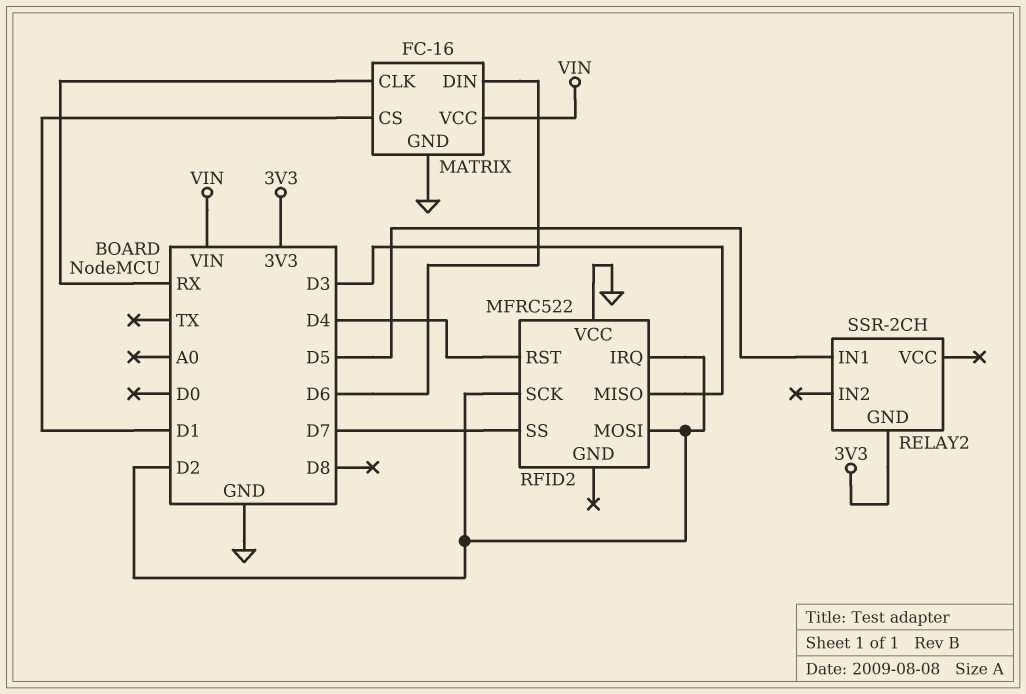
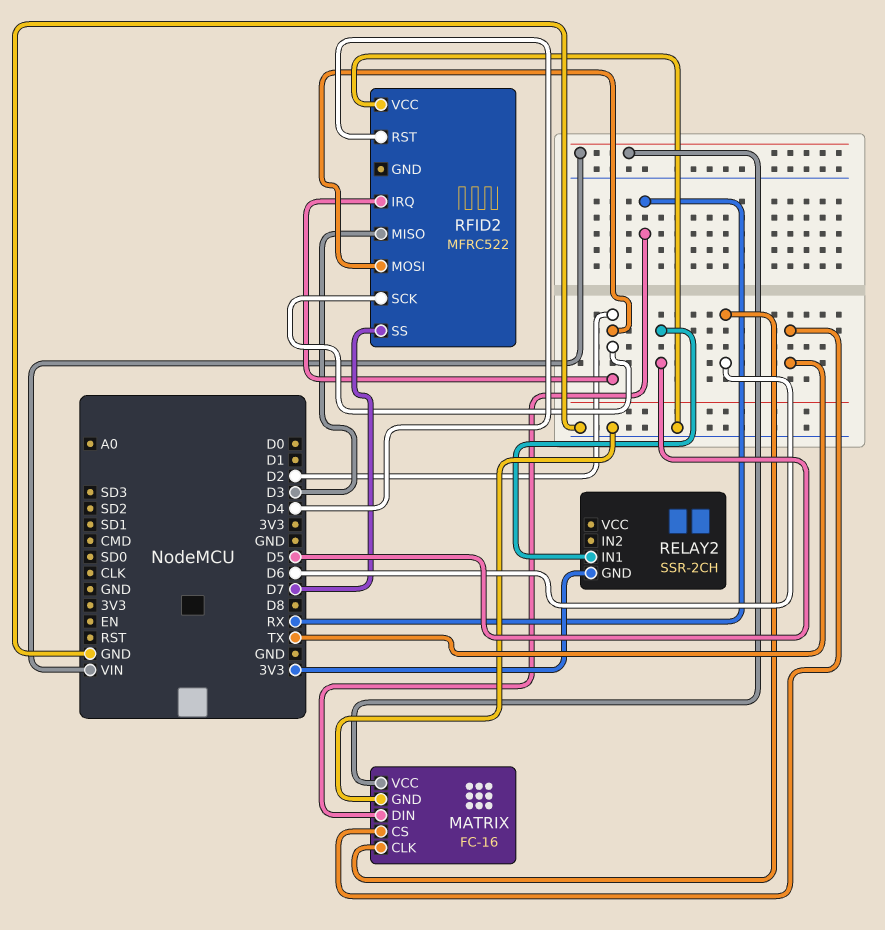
MATRIX pin CLK: RX -> D6
MATRIX pin CS: D1 -> TX
MATRIX pin DIN: D6 -> RX

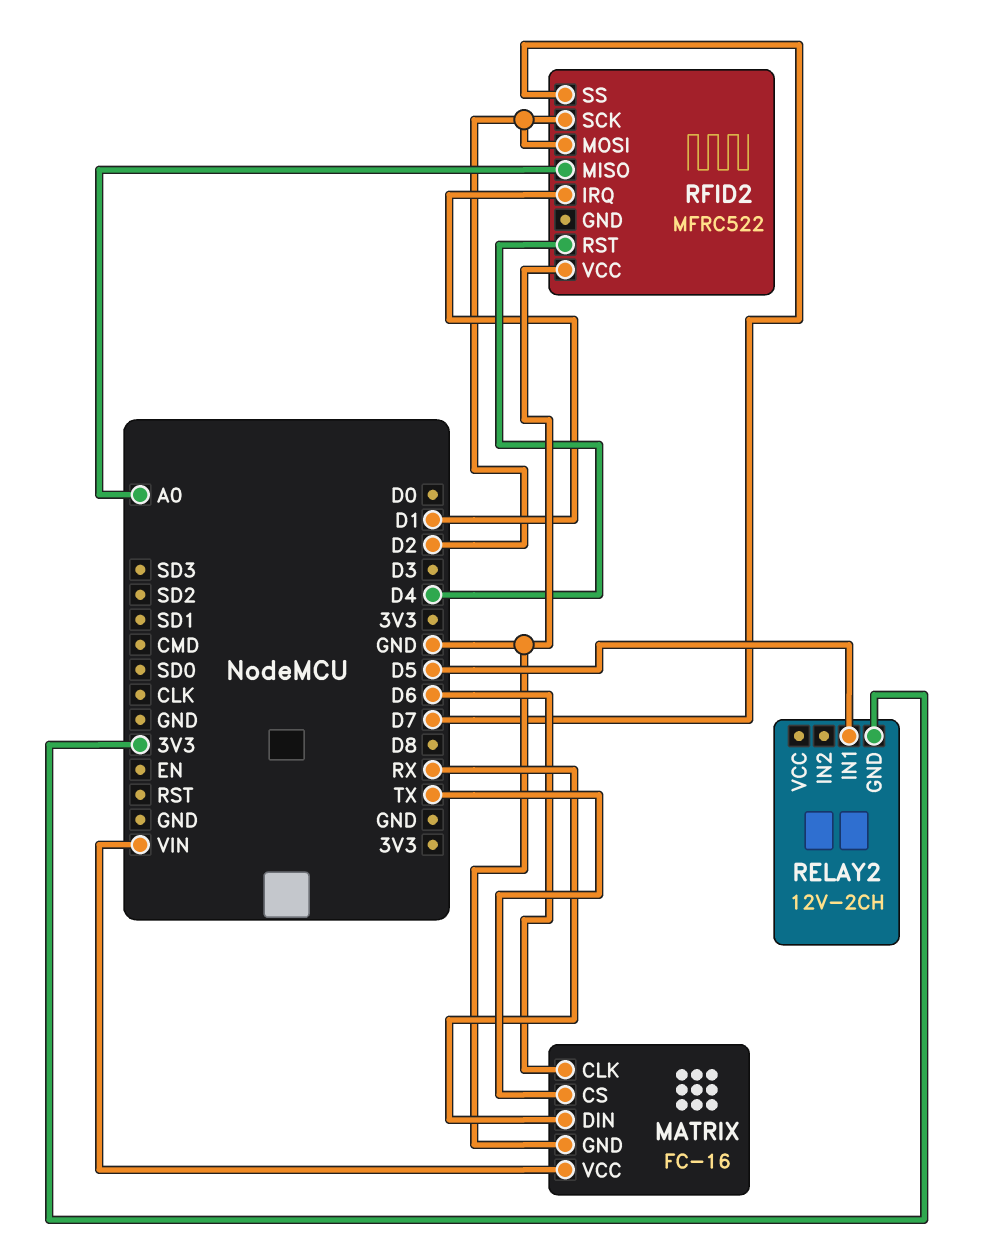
RELAY2: SSR-2CH -> 12V-2CH
RFID2 pin IRQ: D2 -> D1
RFID2 pin MISO: D3 -> A0

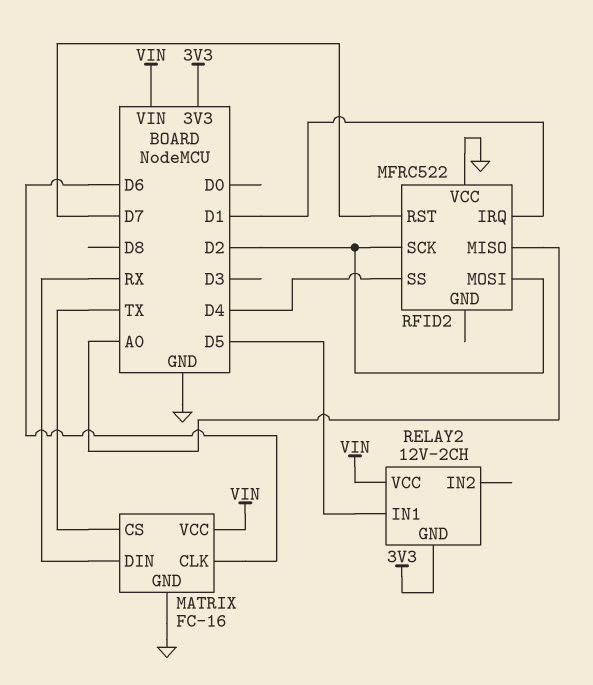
RELAY2 pin VCC: none -> VIN
RFID2 pin RST: D4 -> D7
RFID2 pin SS: D7 -> D4

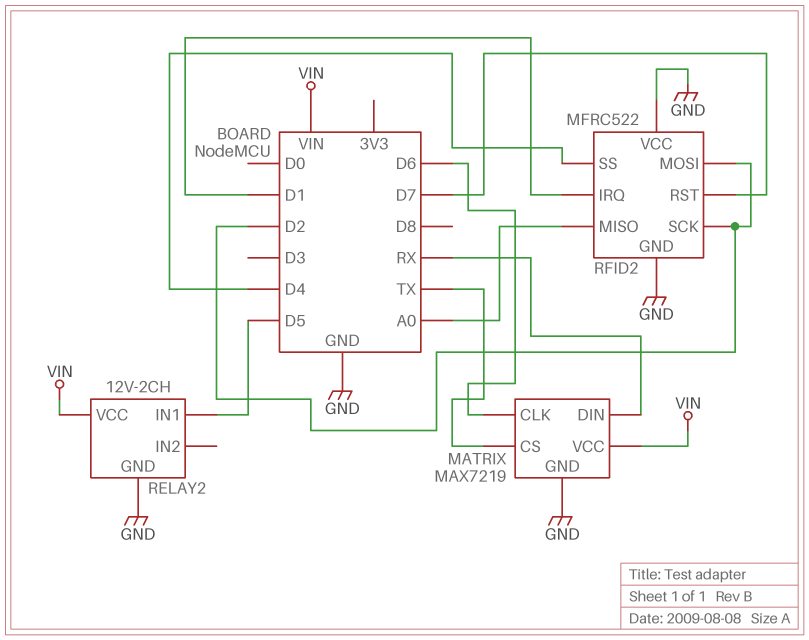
MATRIX: FC-16 -> MAX7219
RELAY2 pin GND: 3V3 -> GND
RFID2 pin GND: none -> GND

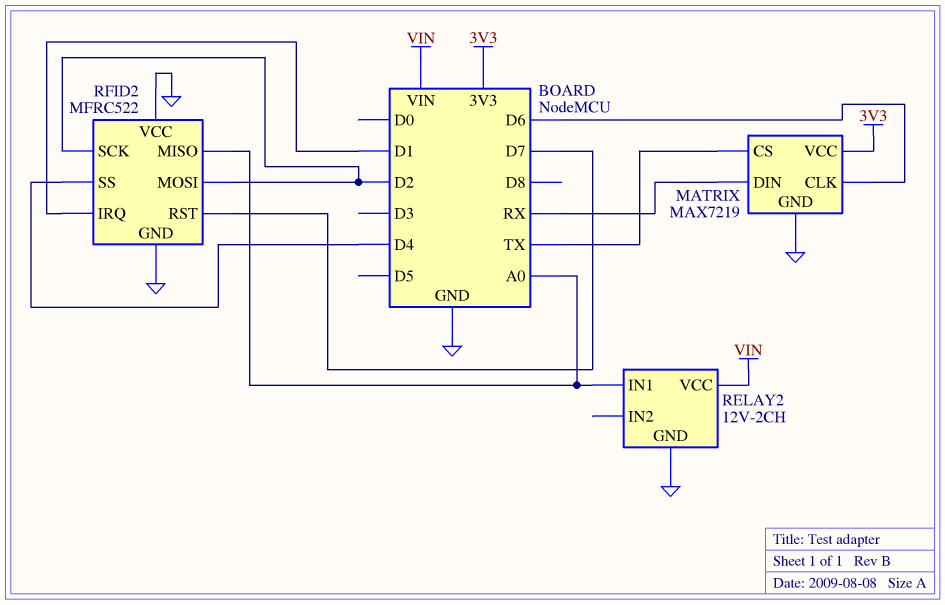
MATRIX pin VCC: VIN -> 3V3
RELAY2 pin IN1: D5 -> A0

